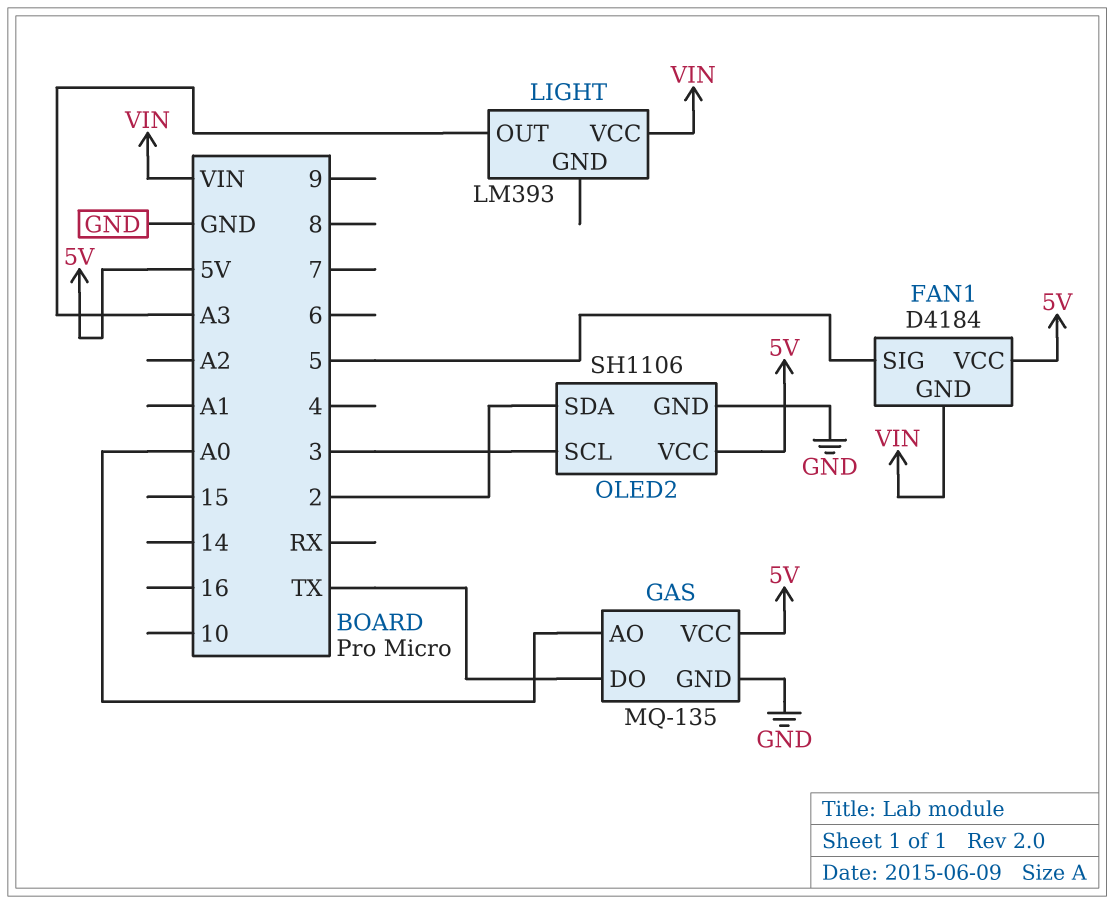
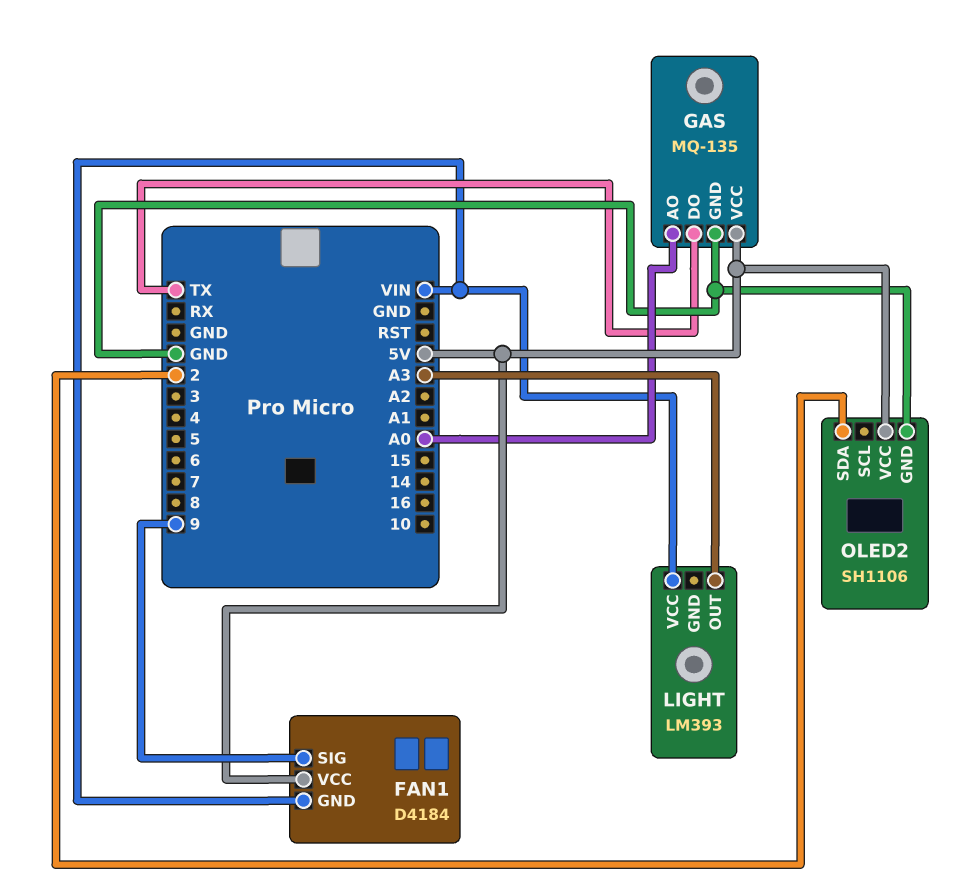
FAN1 pin SIG: 5 -> 9
OLED2 pin SCL: 3 -> none

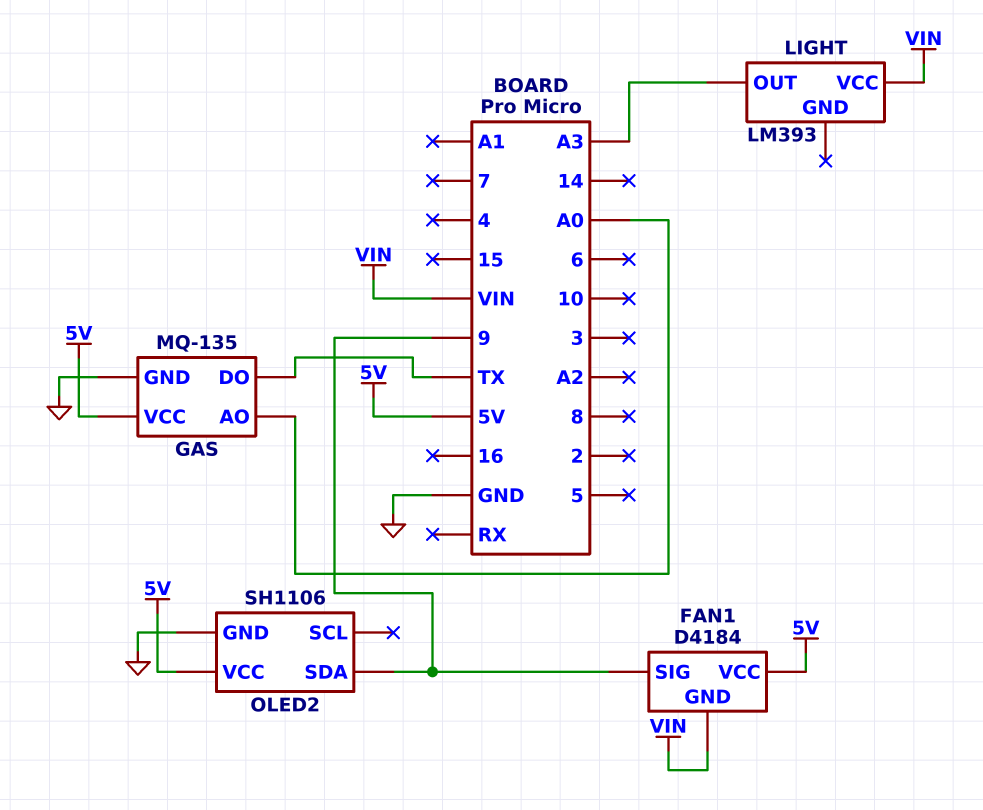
OLED2 pin SDA: 2 -> 9

